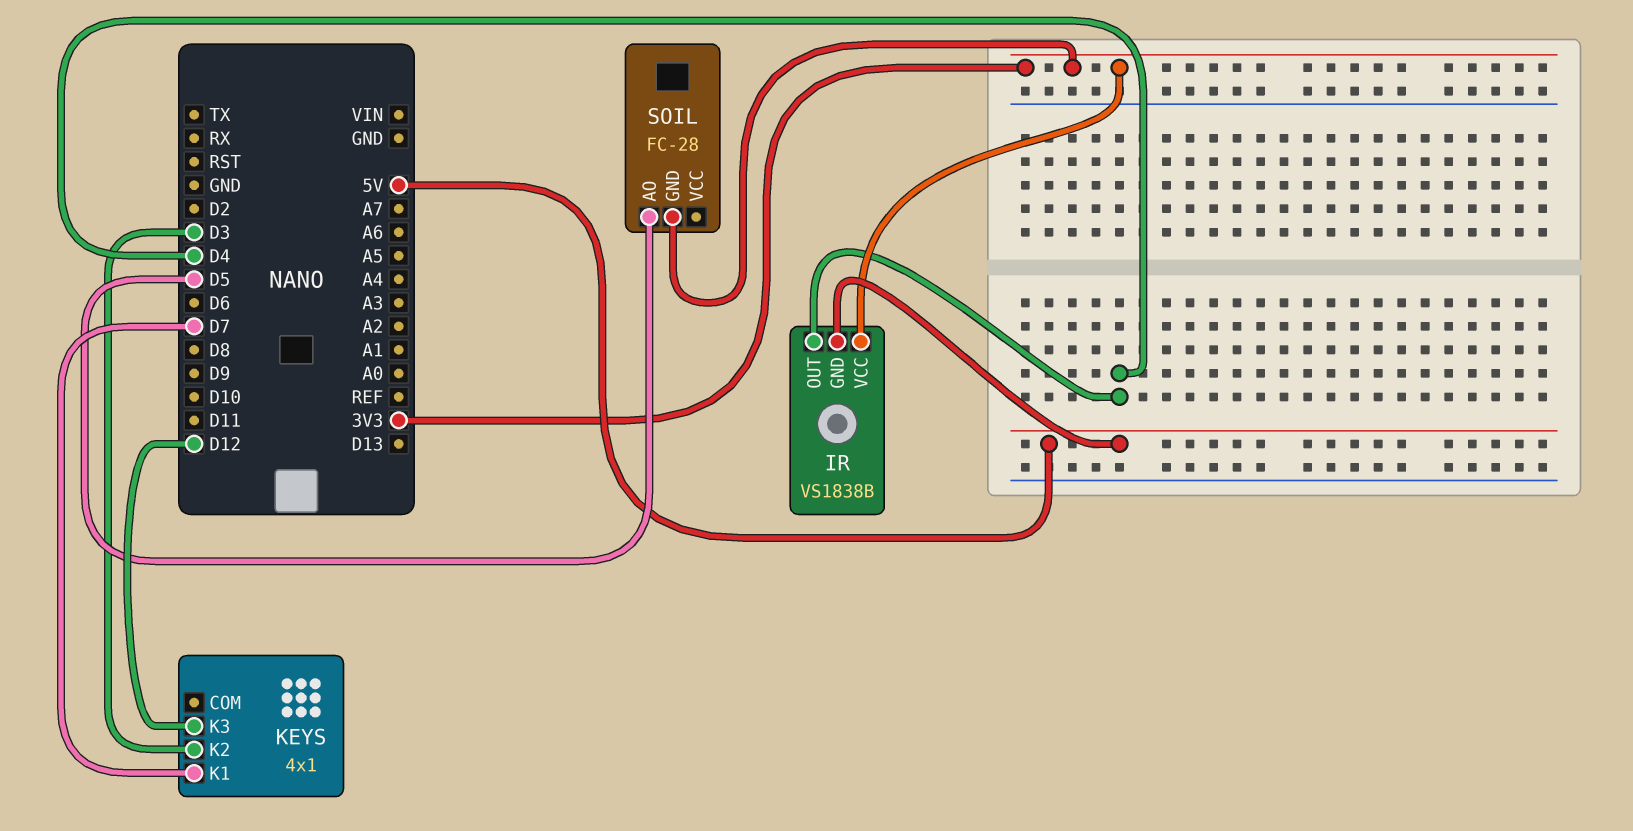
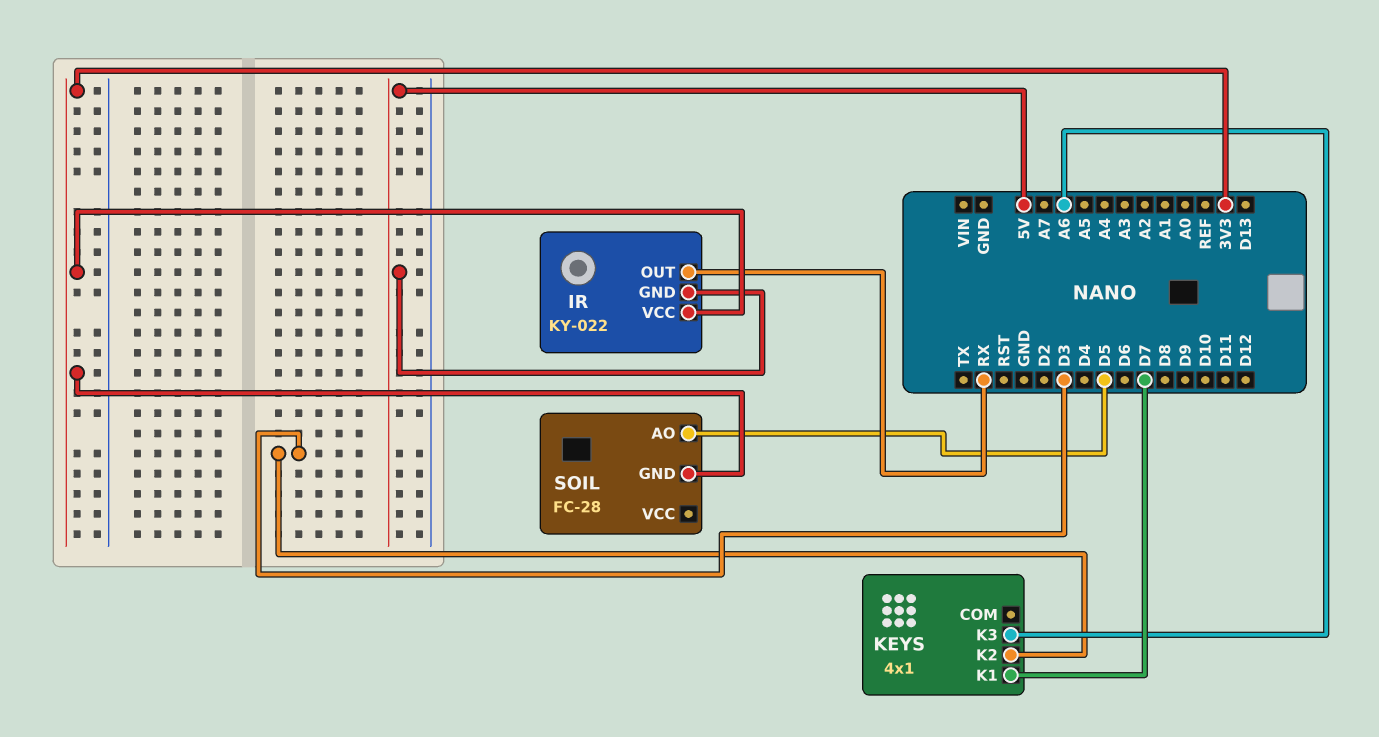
IR: VS1838B -> KY-022
IR pin OUT: D4 -> RX
KEYS pin K3: D12 -> A6

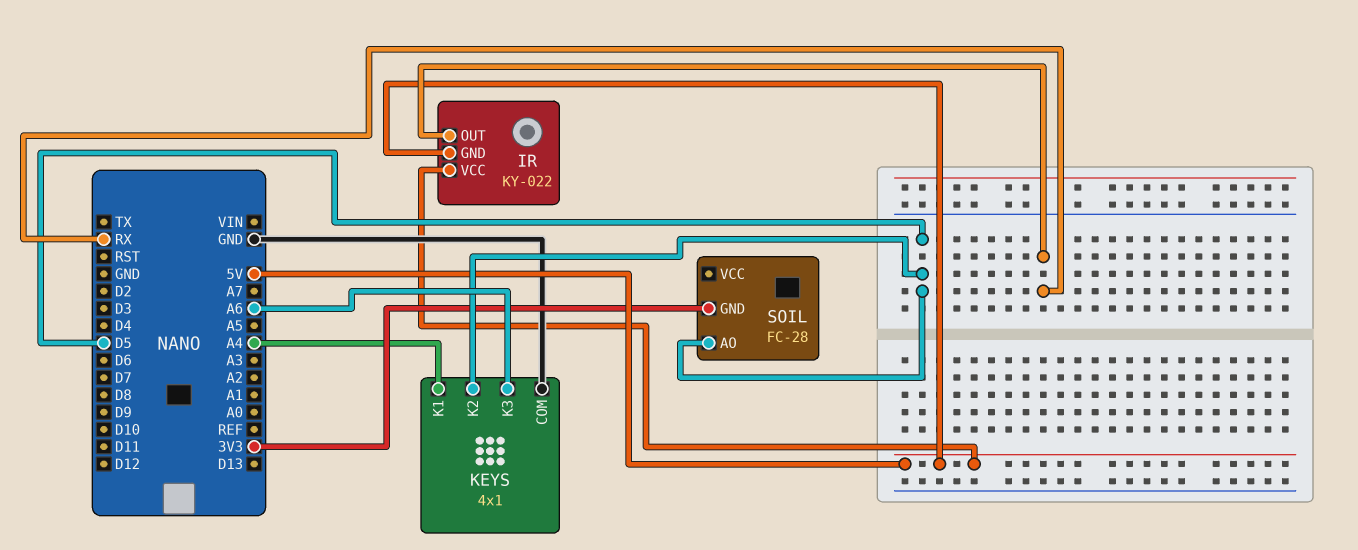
IR pin VCC: 3V3 -> 5V
KEYS pin COM: none -> GND
KEYS pin K1: D7 -> A4
KEYS pin K2: D3 -> D5

